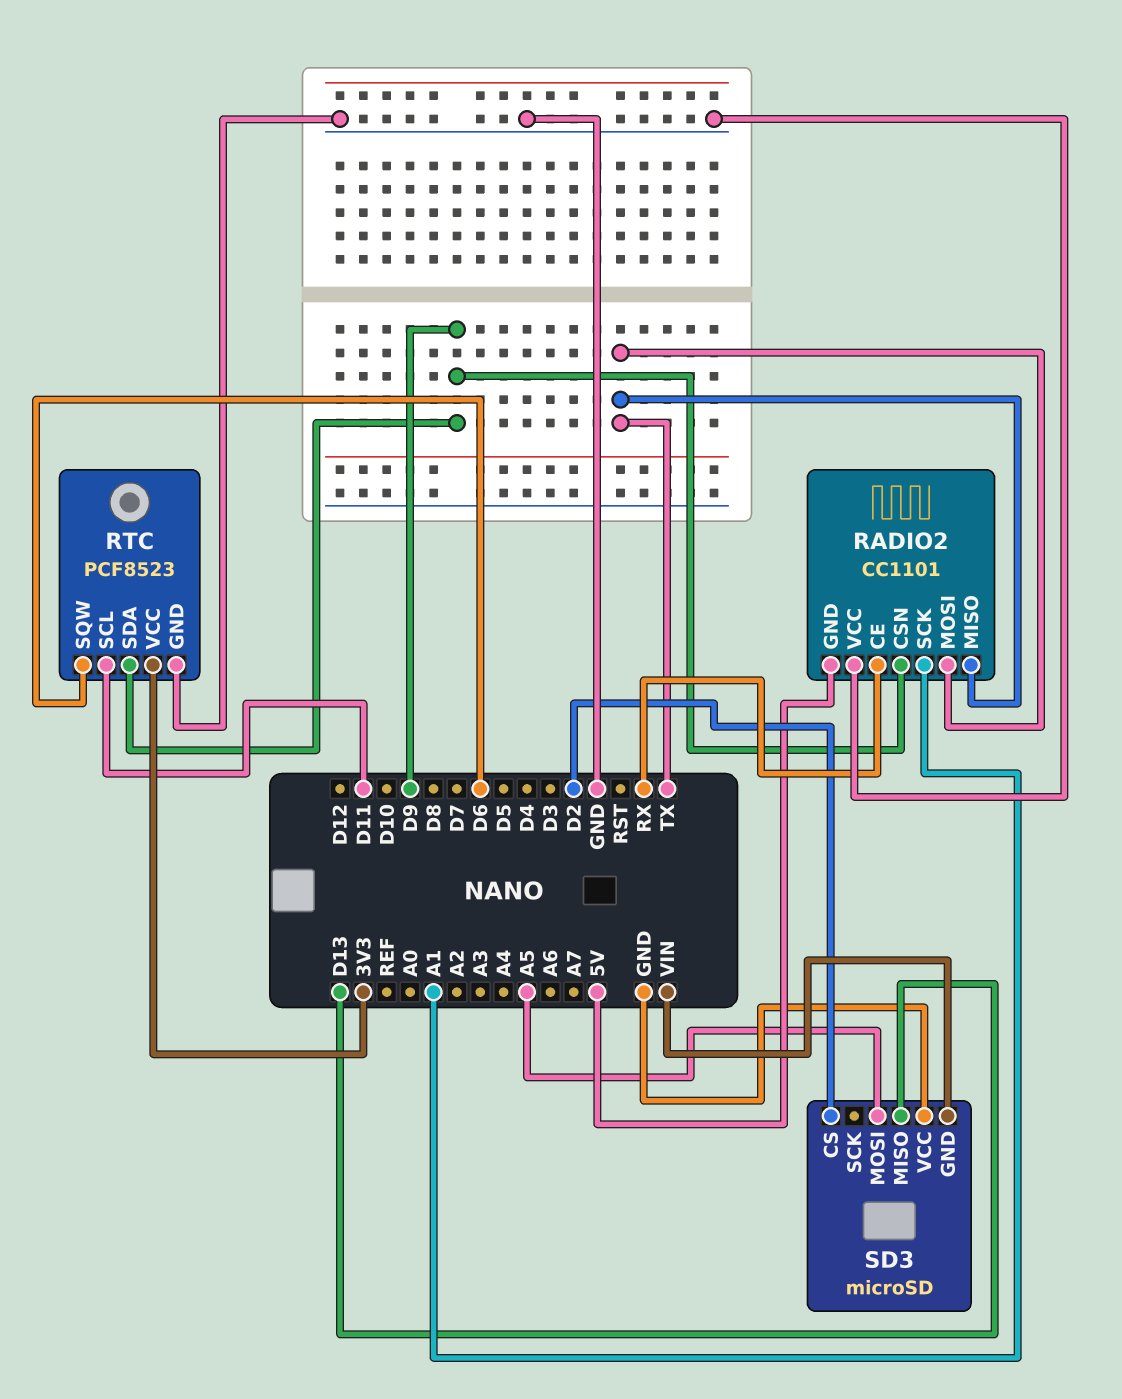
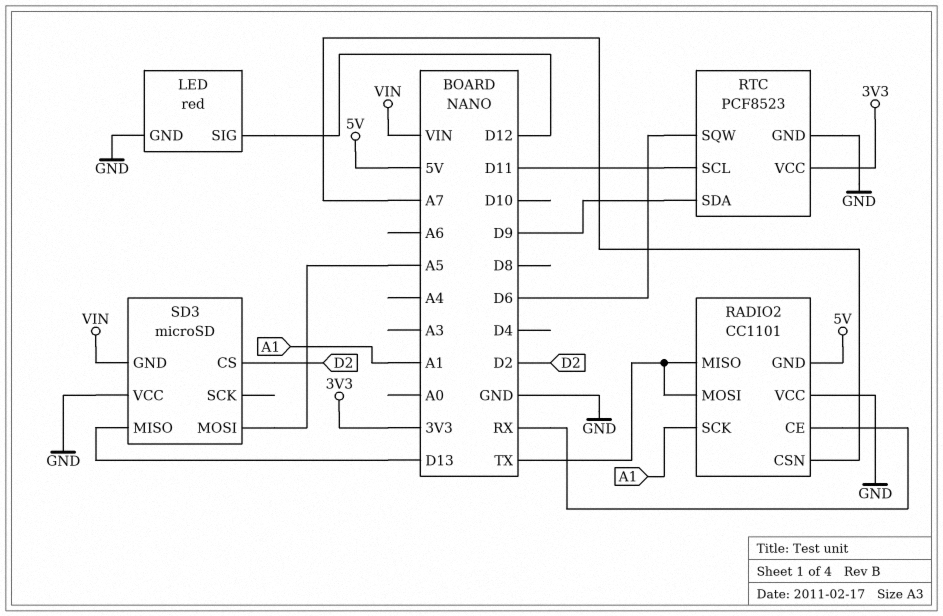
LED: none -> red
LED pin GND: none -> GND
LED pin SIG: none -> D12
RADIO2 pin CSN: D9 -> A7

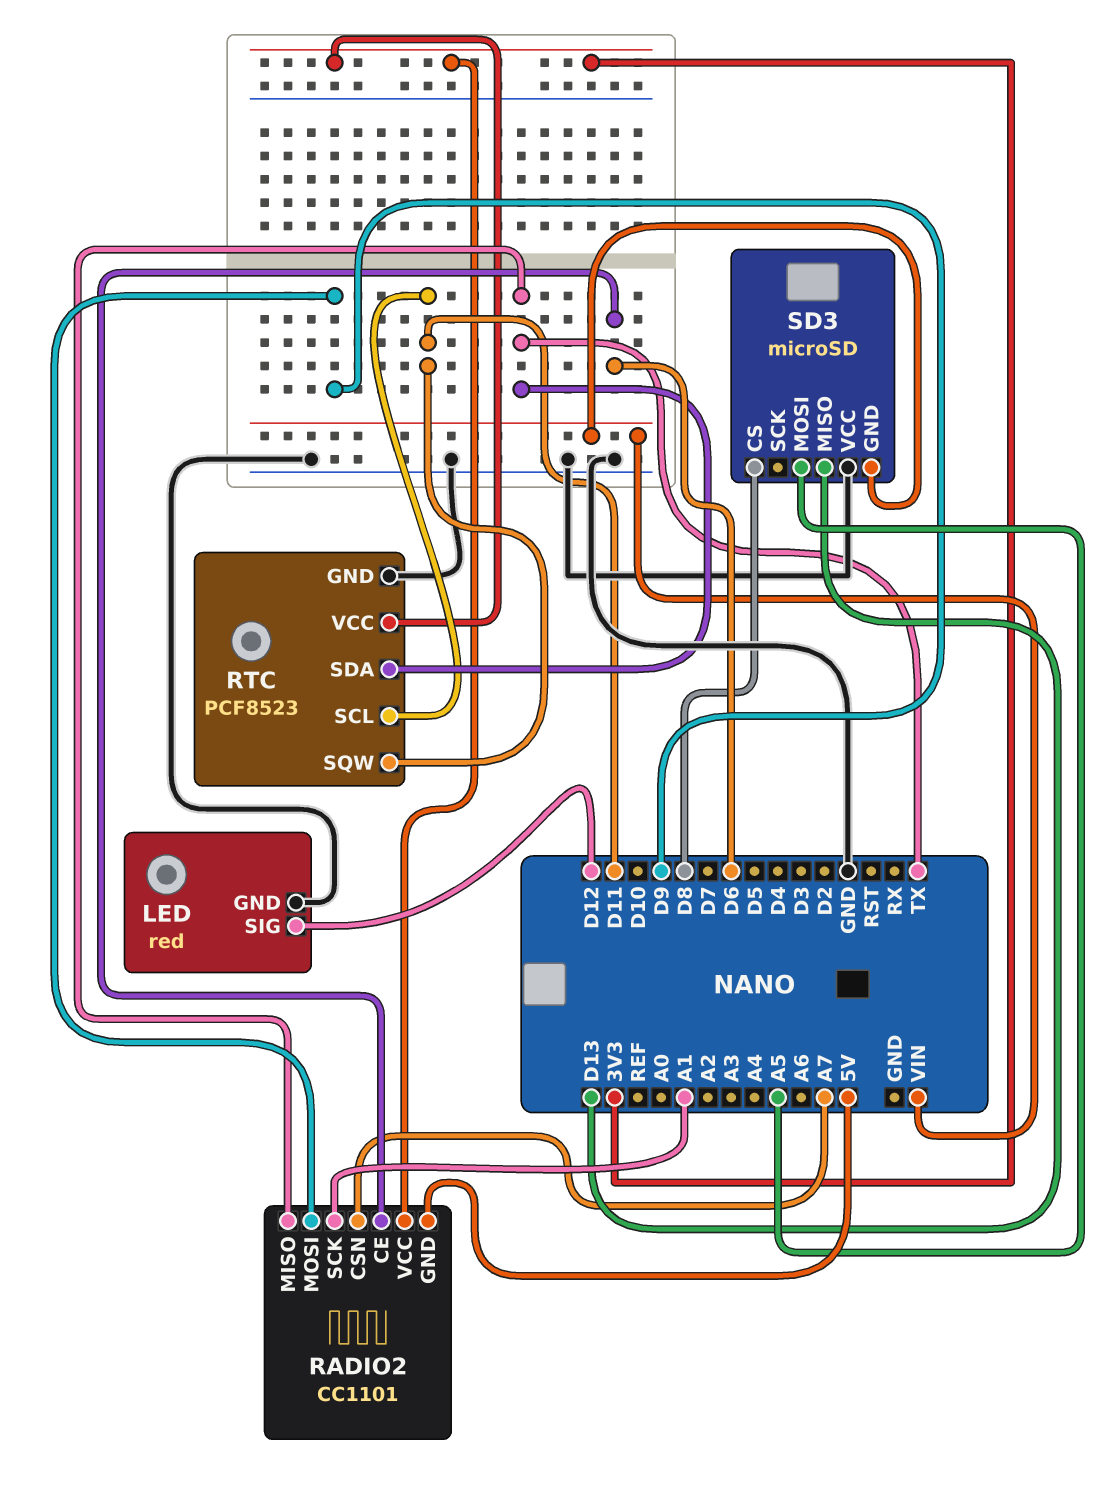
RADIO2 pin CE: RX -> D6
RADIO2 pin MOSI: TX -> D9
RADIO2 pin VCC: GND -> 3V3
RTC pin SDA: D9 -> TX
RTC pin SQW: D6 -> D11
SD3 pin CS: D2 -> D8

